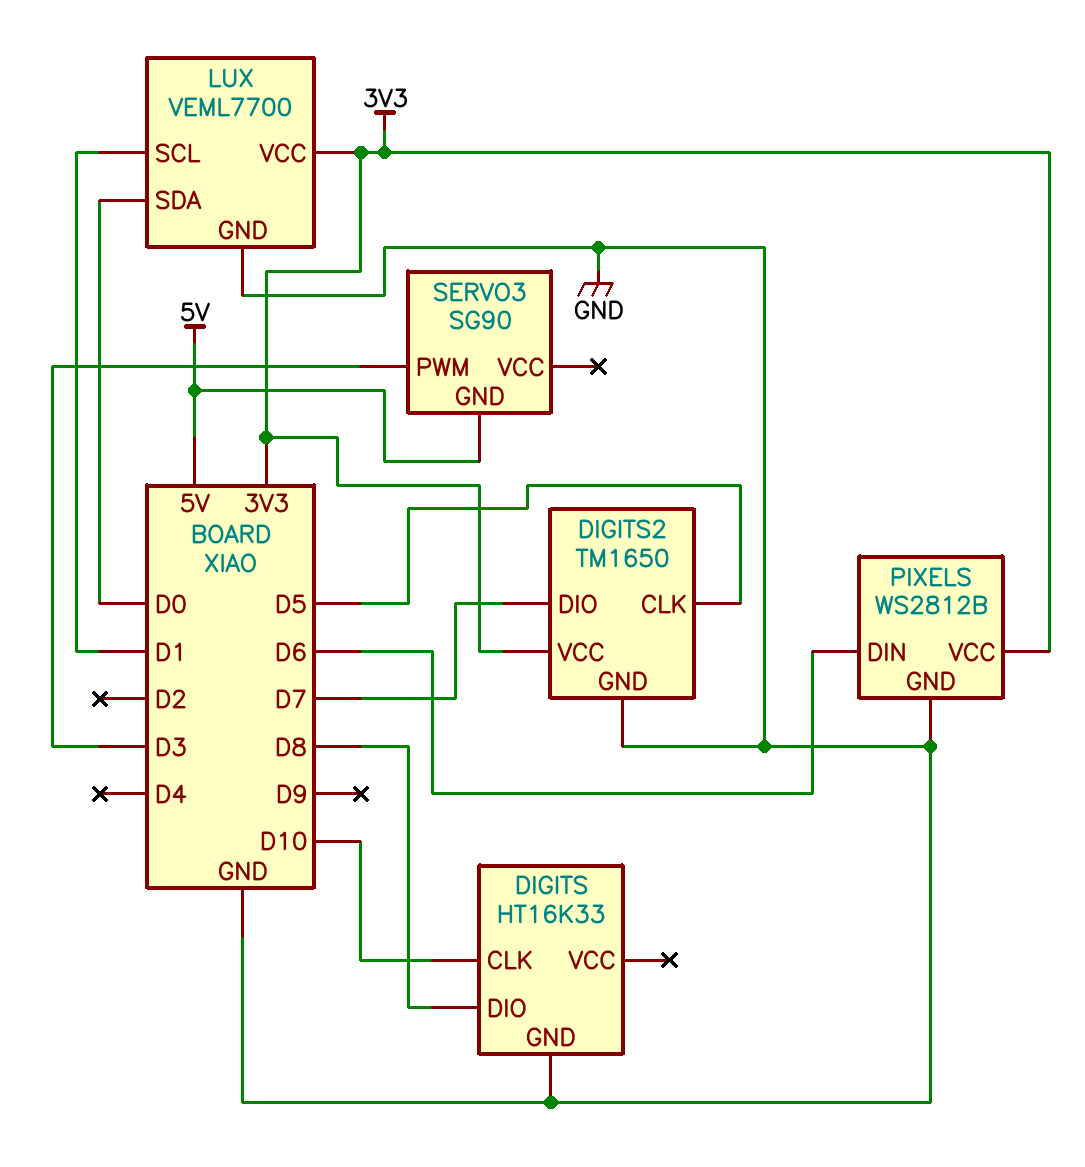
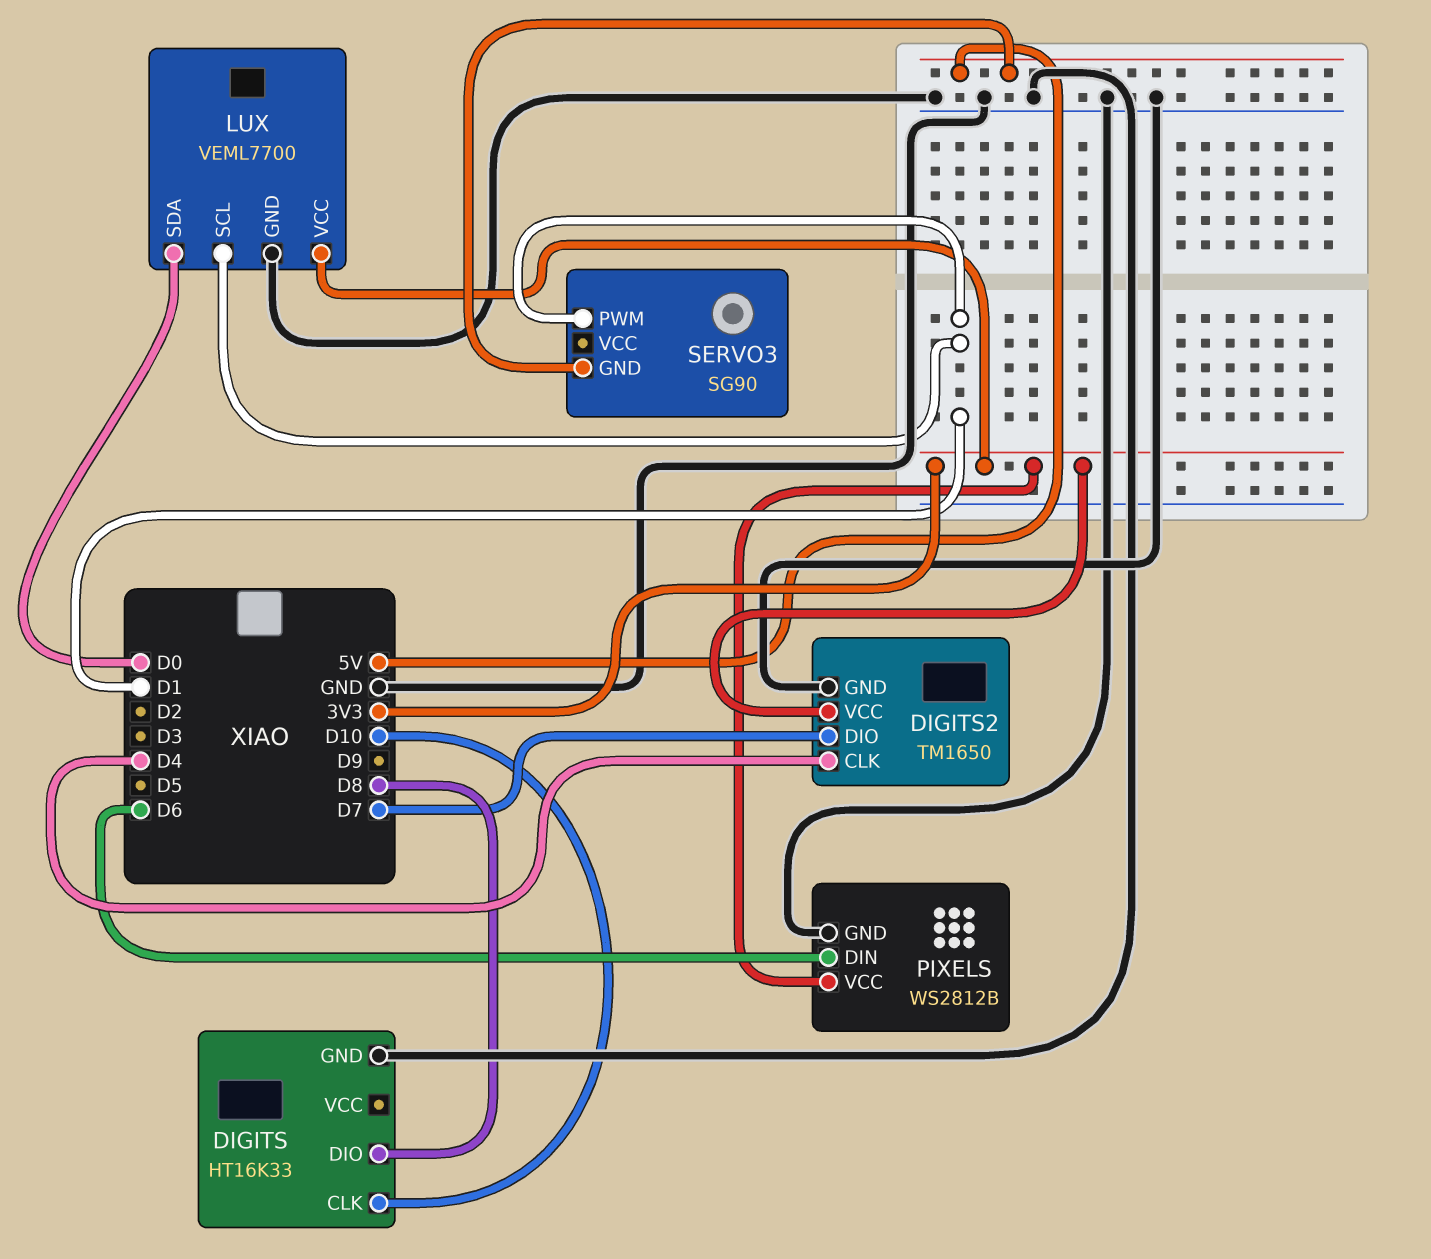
DIGITS2 pin CLK: D5 -> D4
SERVO3 pin PWM: D3 -> D1

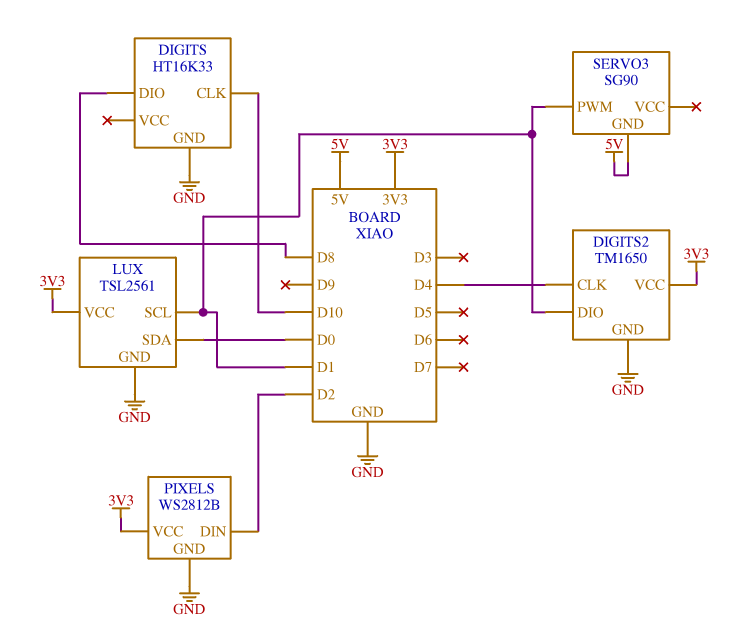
DIGITS2 pin DIO: D7 -> D1
LUX: VEML7700 -> TSL2561
PIXELS pin DIN: D6 -> D2

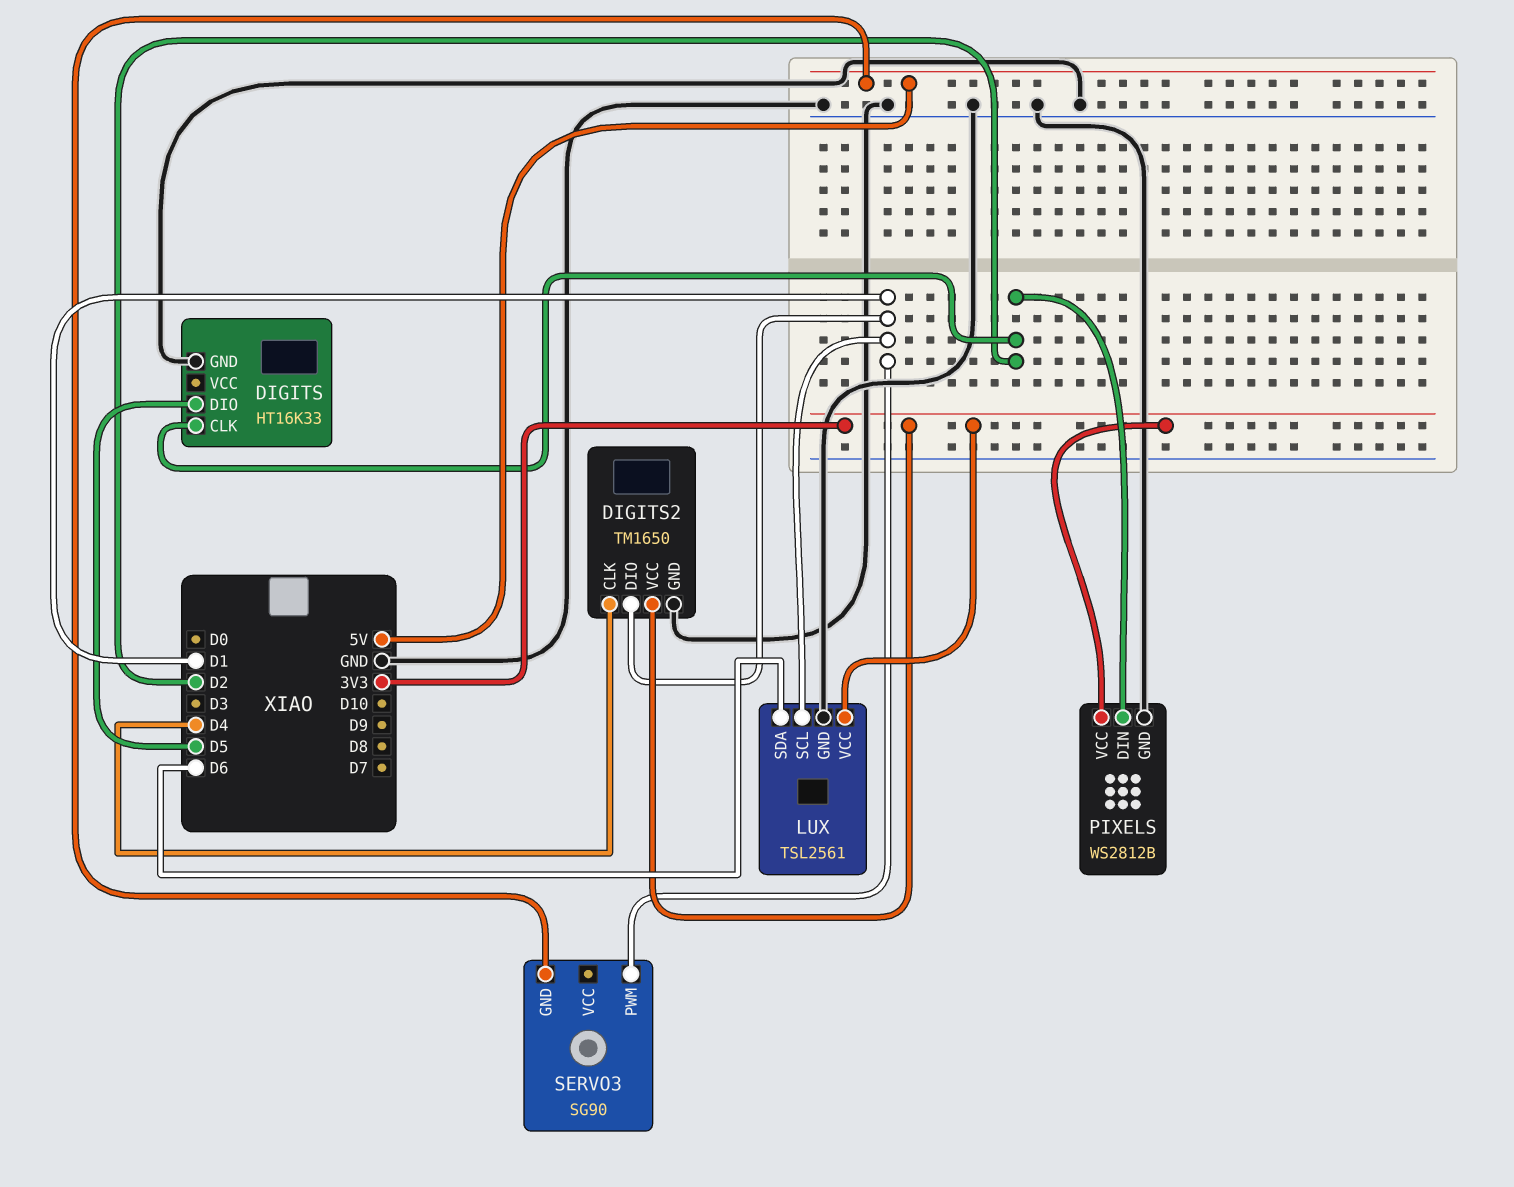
DIGITS pin CLK: D10 -> D2
DIGITS pin DIO: D8 -> D5
LUX pin SDA: D0 -> D6

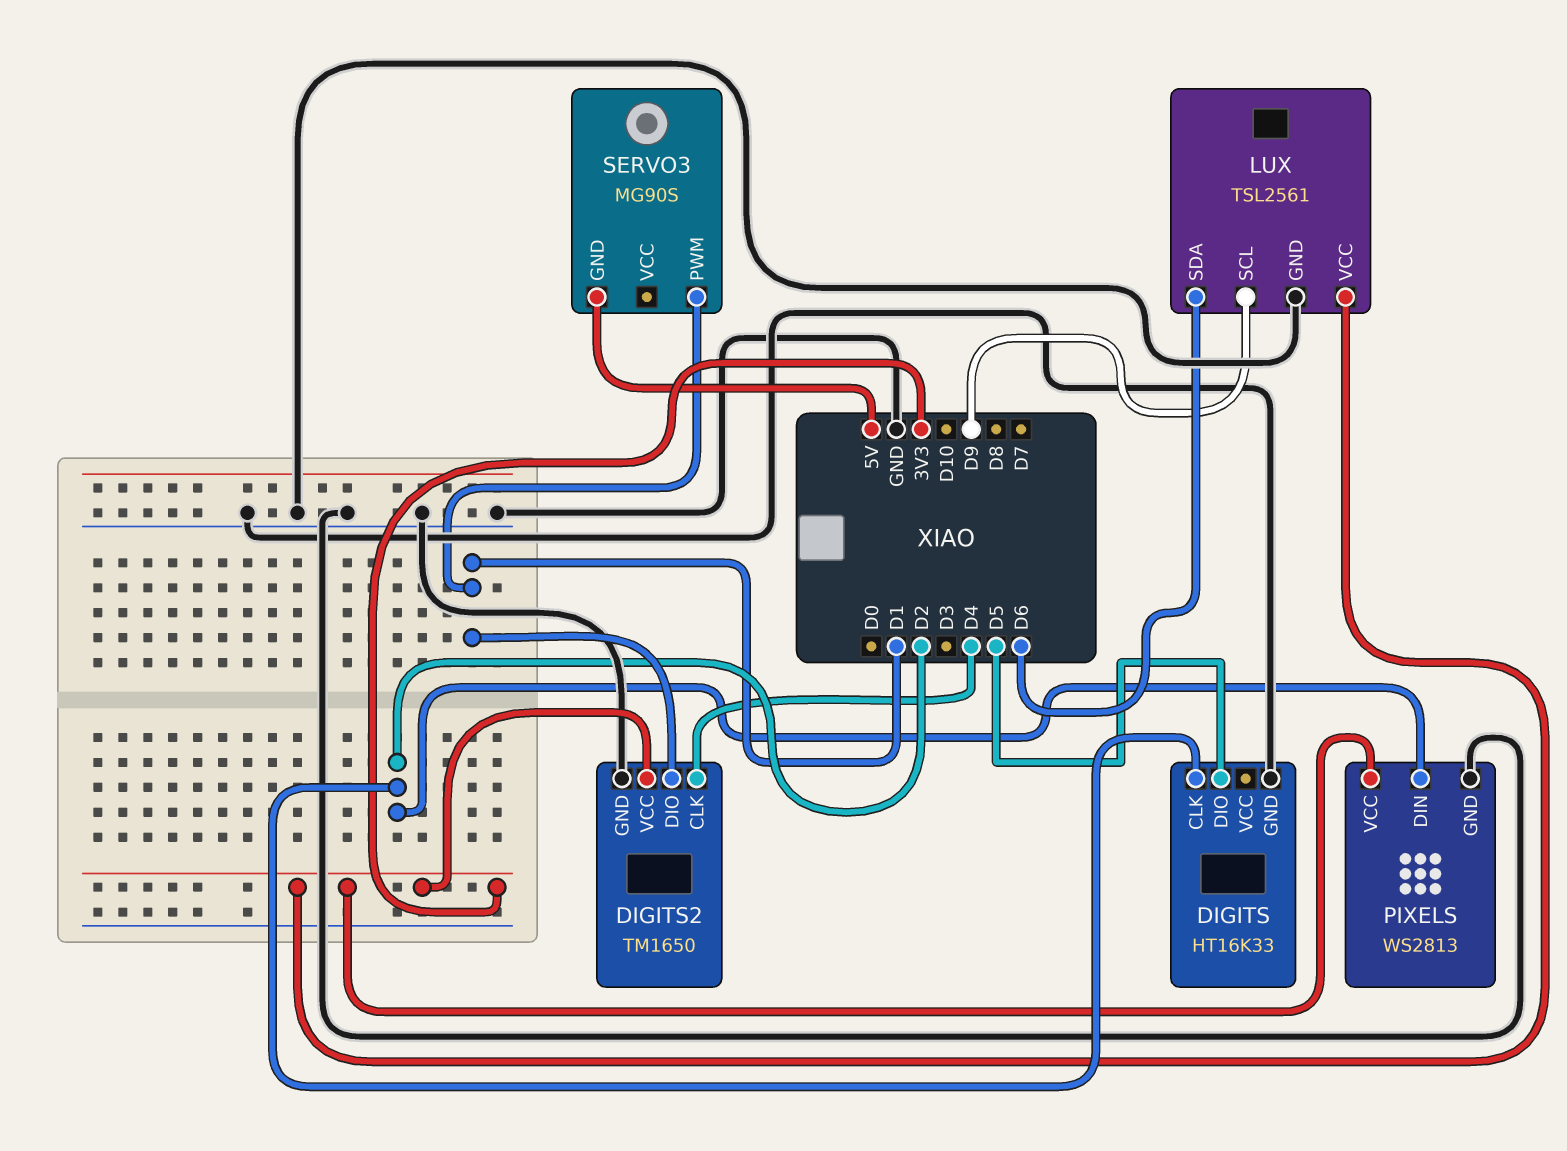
LUX pin SCL: D1 -> D9
PIXELS: WS2812B -> WS2813
SERVO3: SG90 -> MG90S

